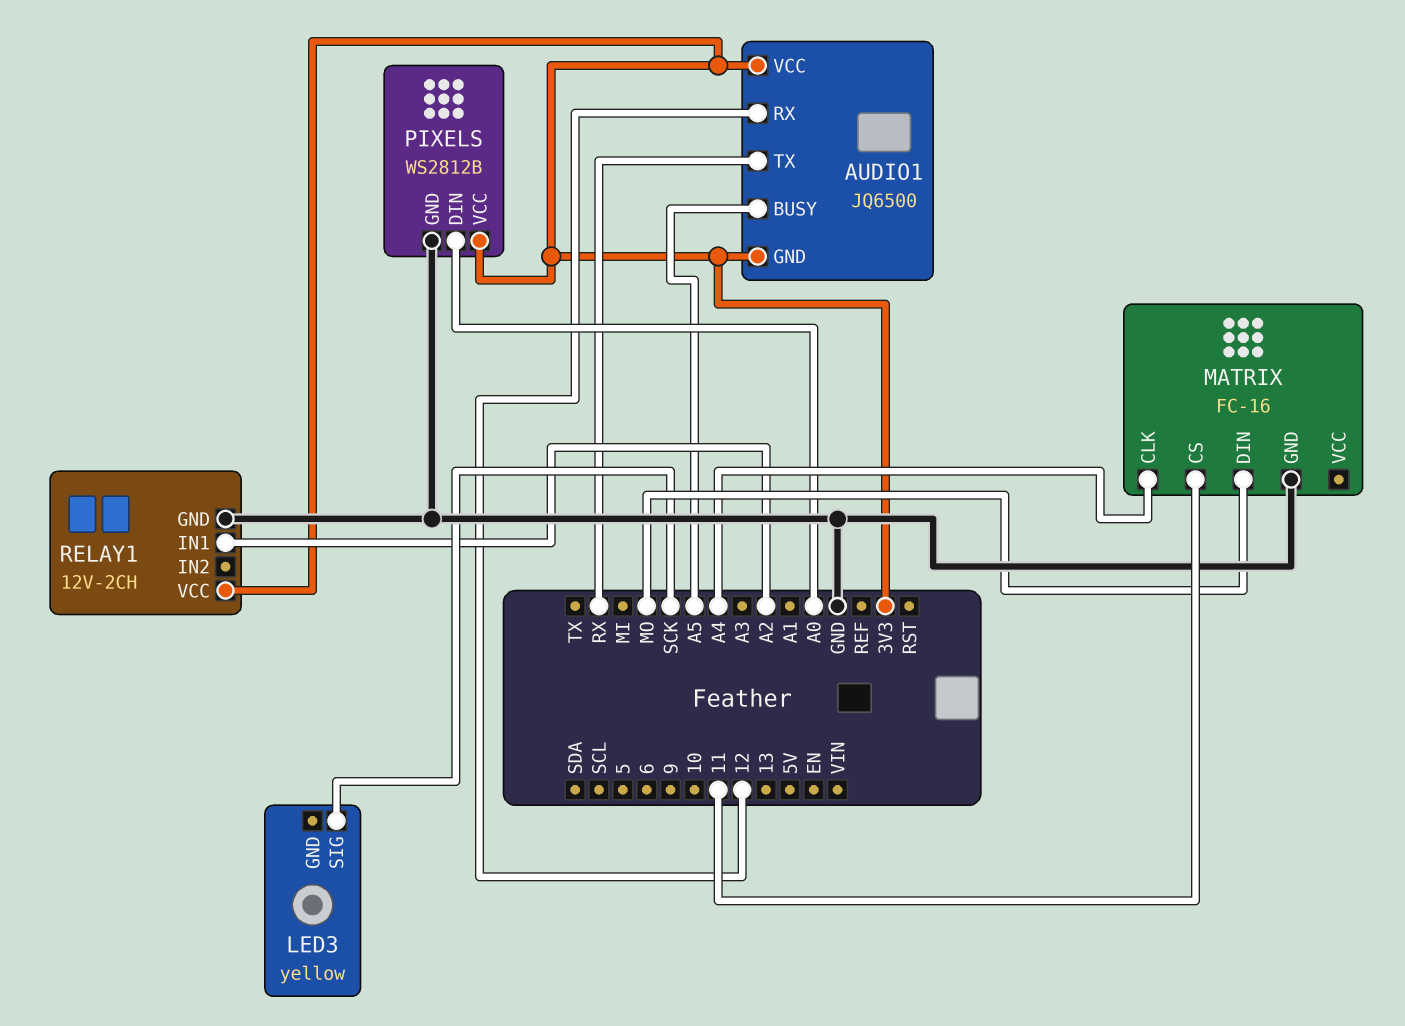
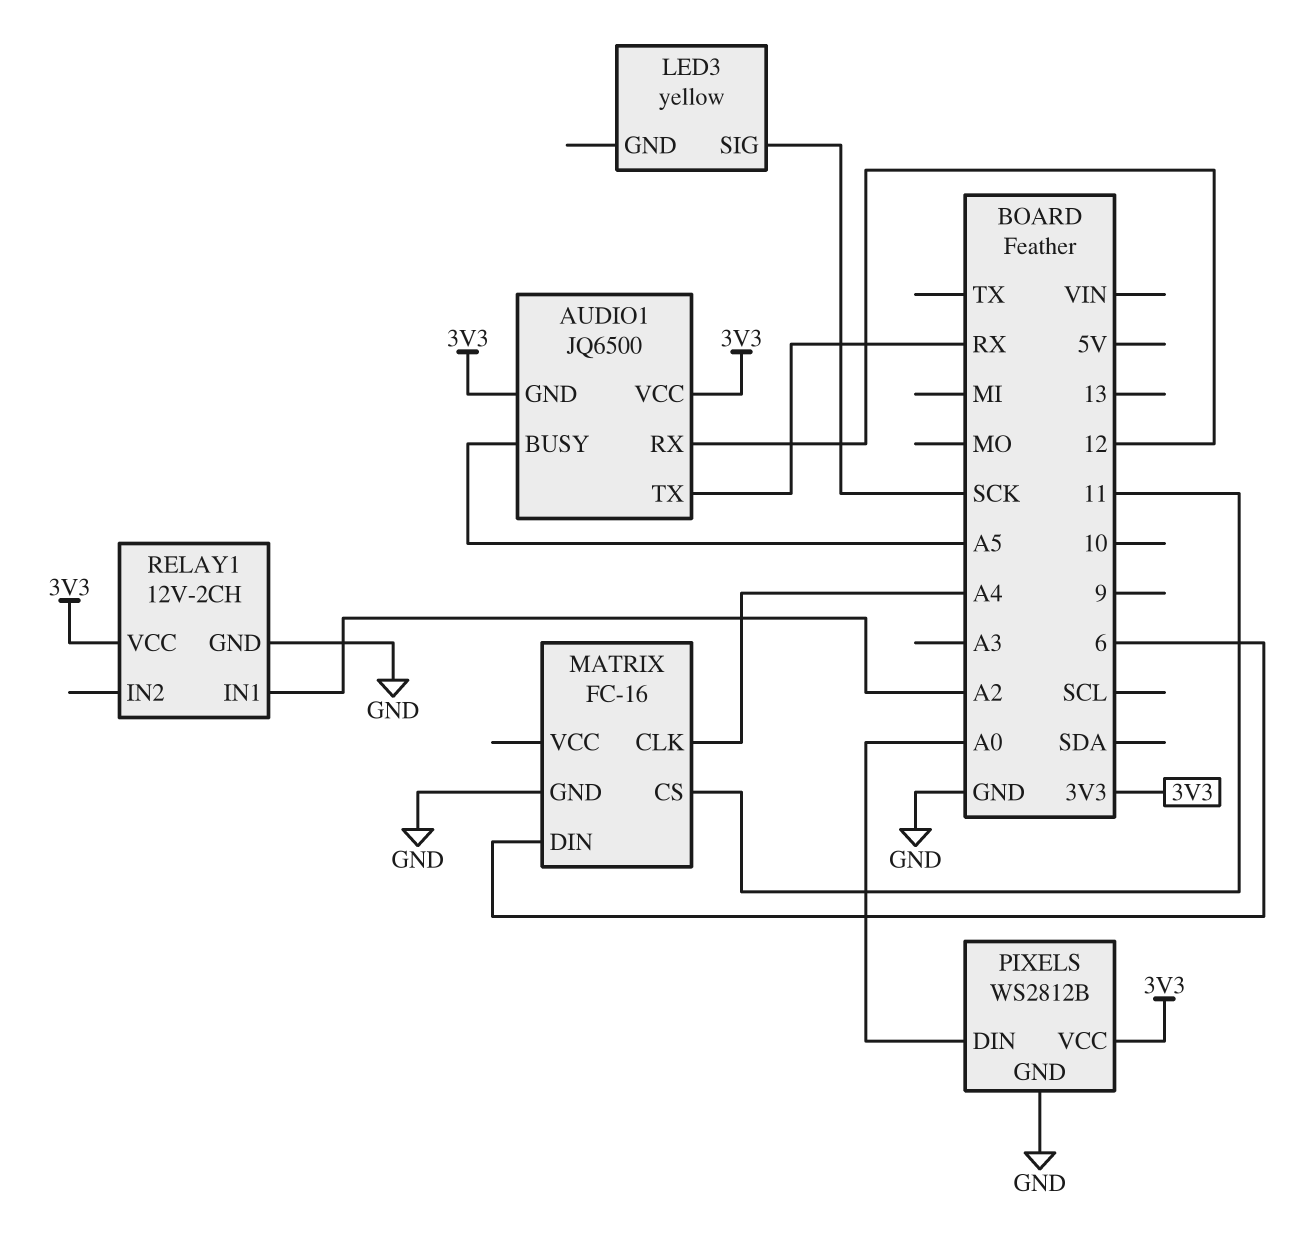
MATRIX pin DIN: MO -> 6

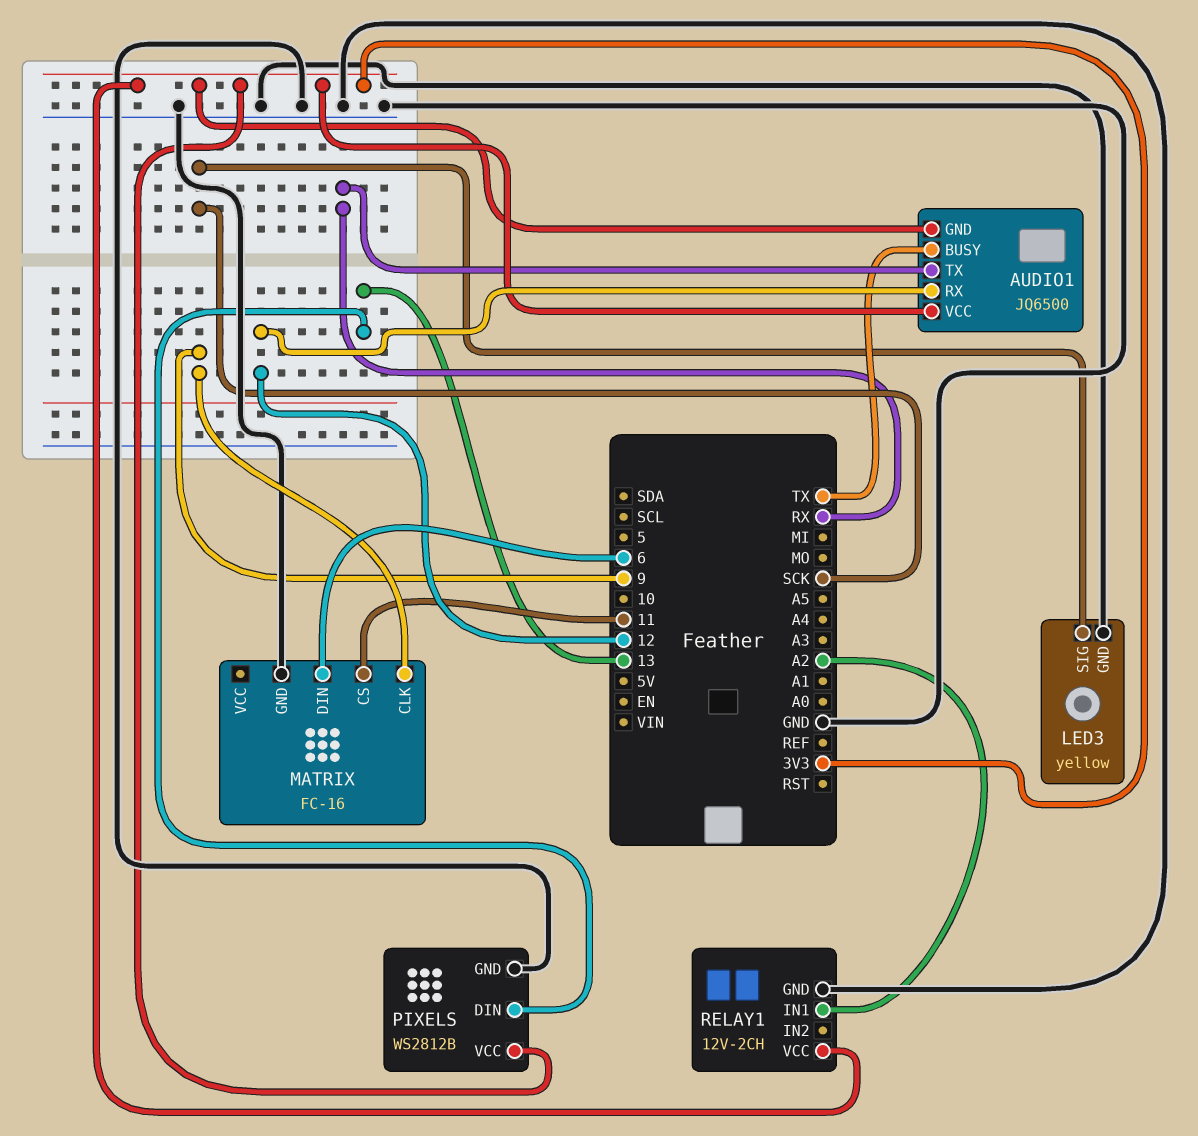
AUDIO1 pin BUSY: A5 -> TX
LED3 pin GND: none -> GND
MATRIX pin CLK: A4 -> 9
PIXELS pin DIN: A0 -> 13

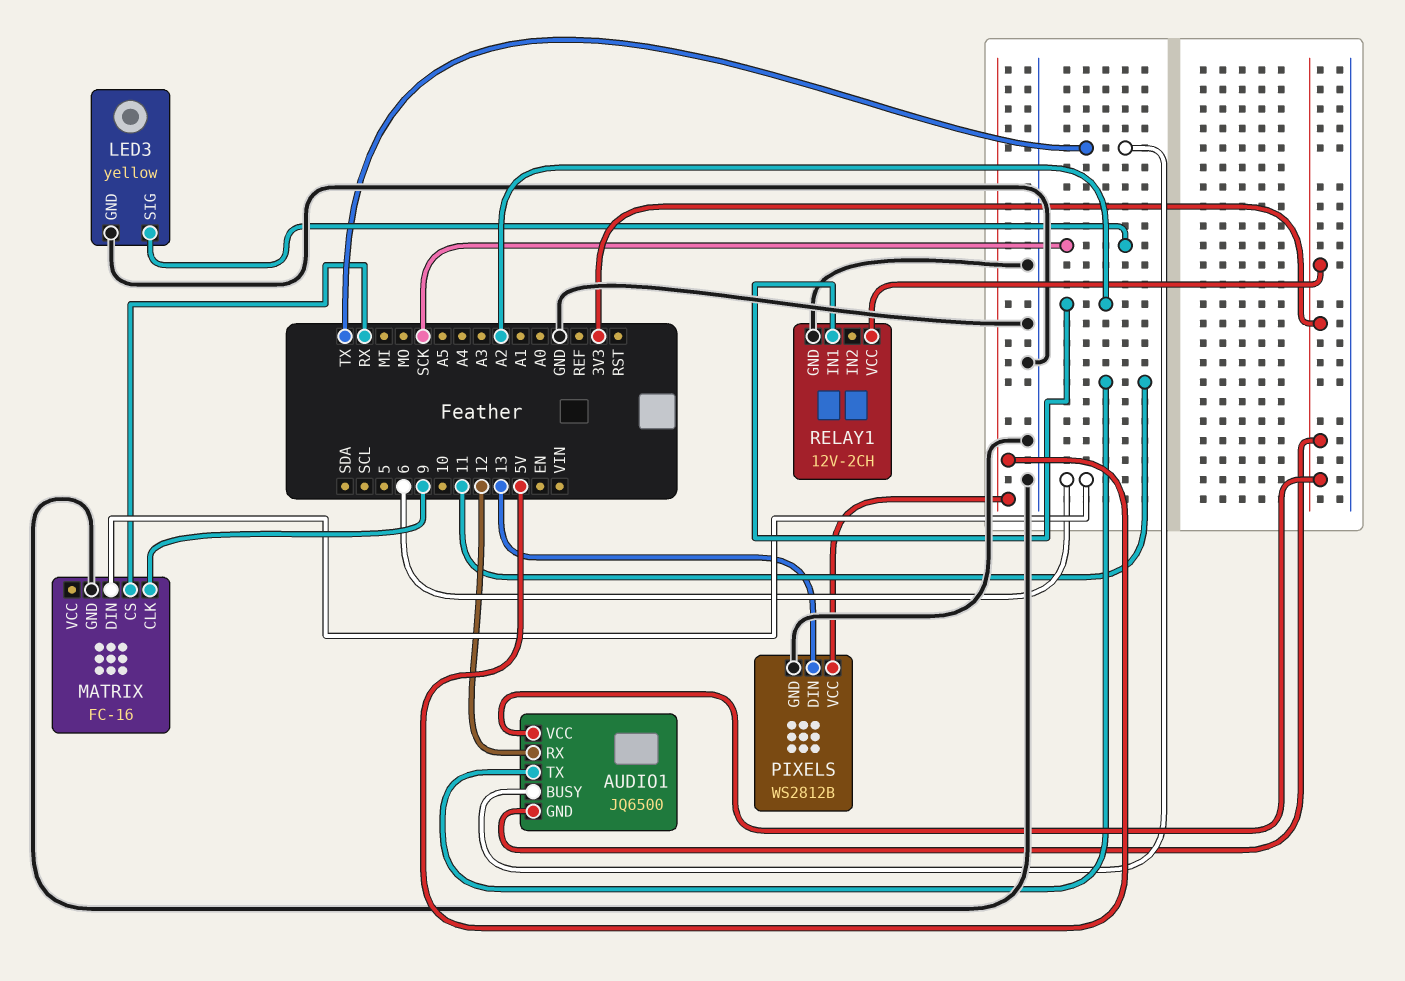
AUDIO1 pin TX: RX -> 11
MATRIX pin CS: 11 -> RX
PIXELS pin VCC: 3V3 -> 5V

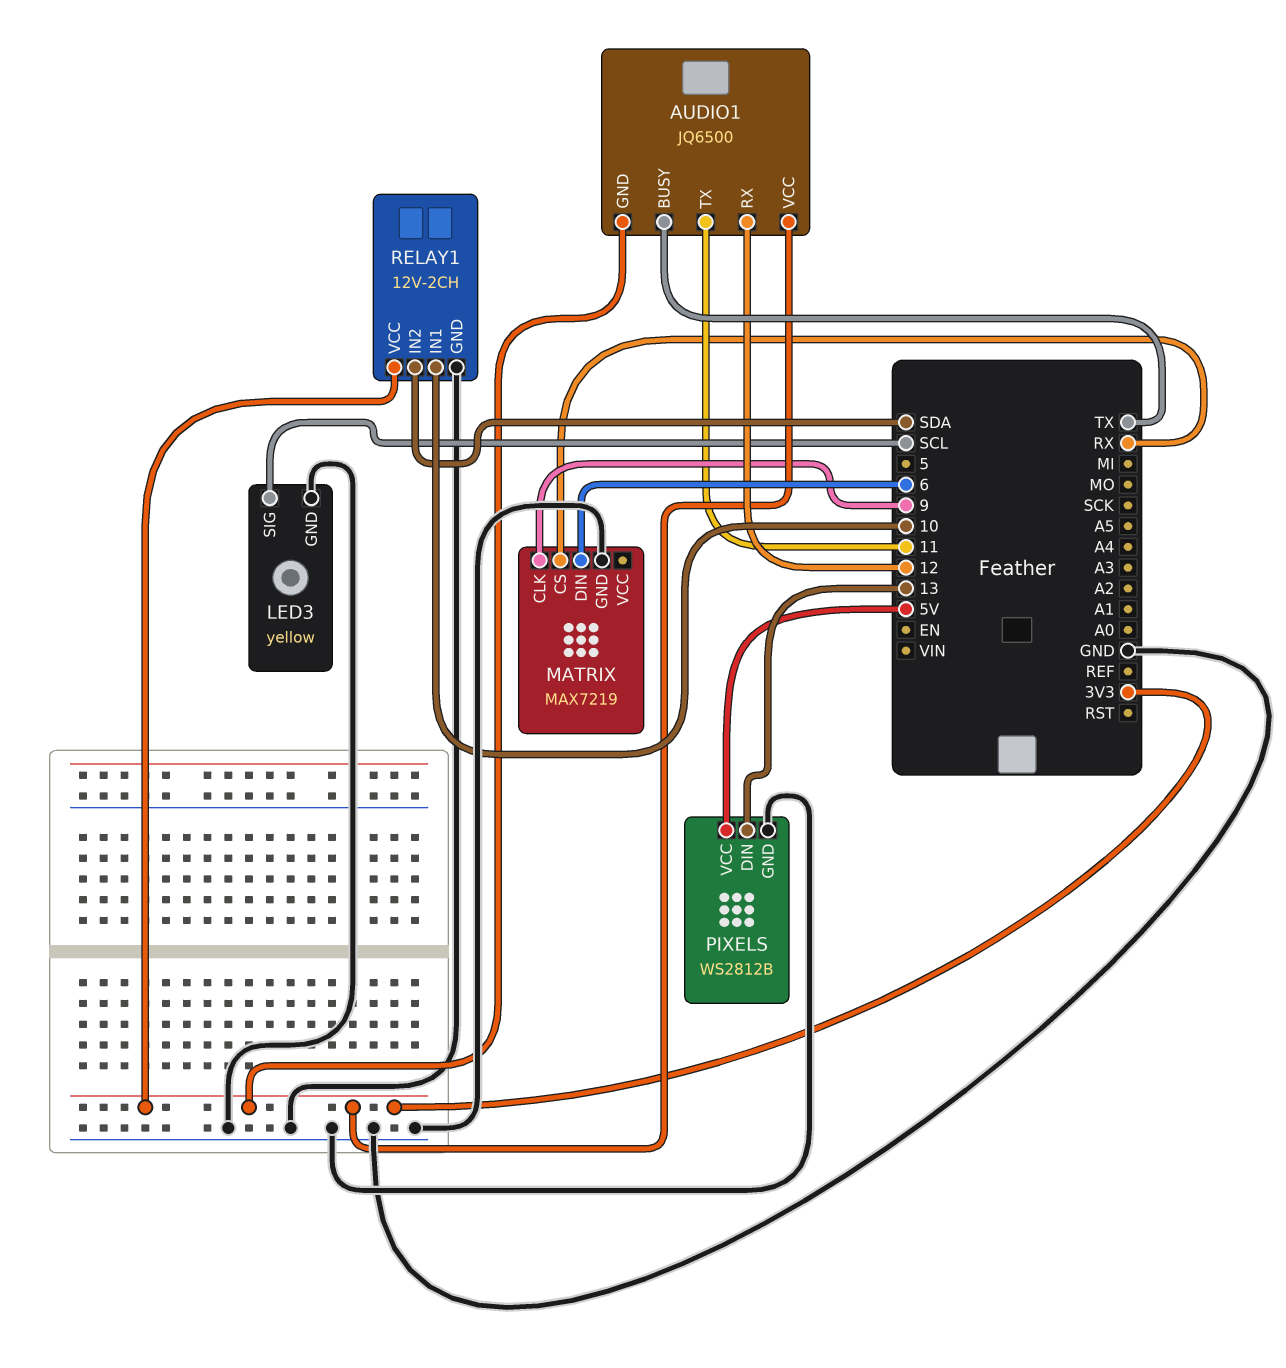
LED3 pin SIG: SCK -> SCL
MATRIX: FC-16 -> MAX7219
RELAY1 pin IN1: A2 -> 10
RELAY1 pin IN2: none -> SDA

